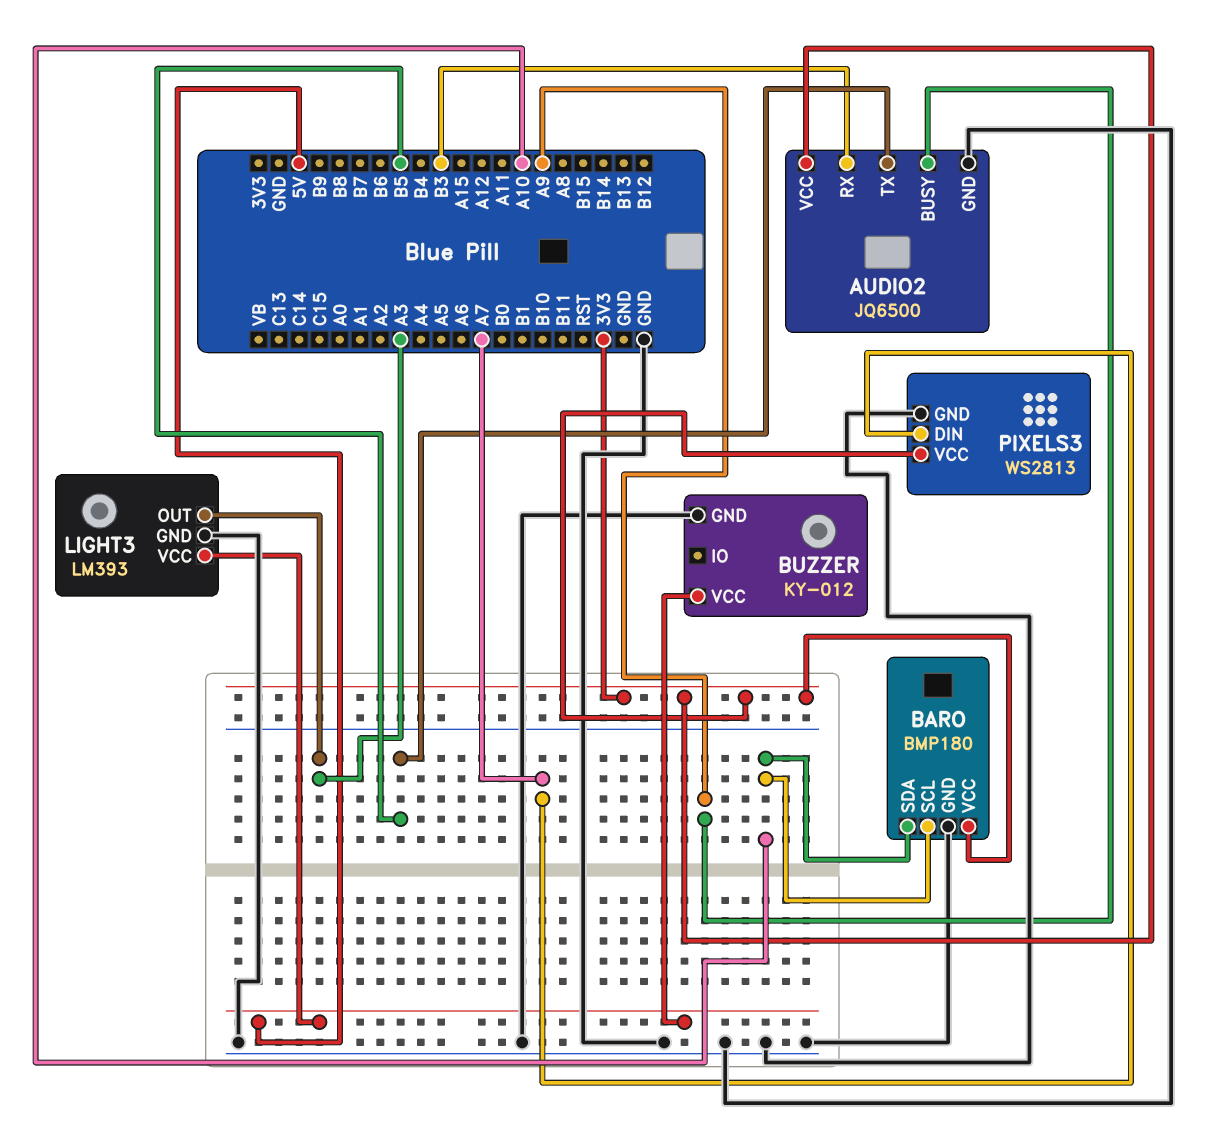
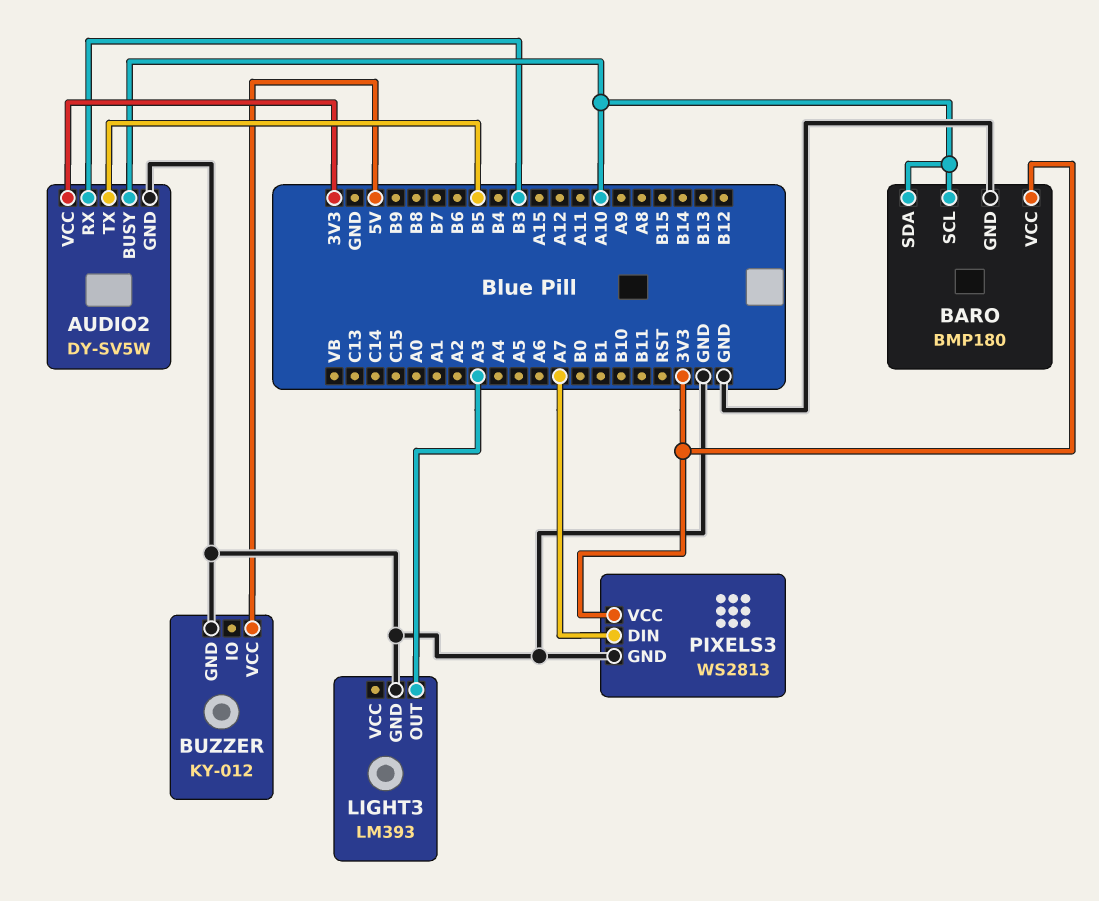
AUDIO2: JQ6500 -> DY-SV5W
AUDIO2 pin BUSY: A9 -> A10
LIGHT3 pin VCC: 5V -> none

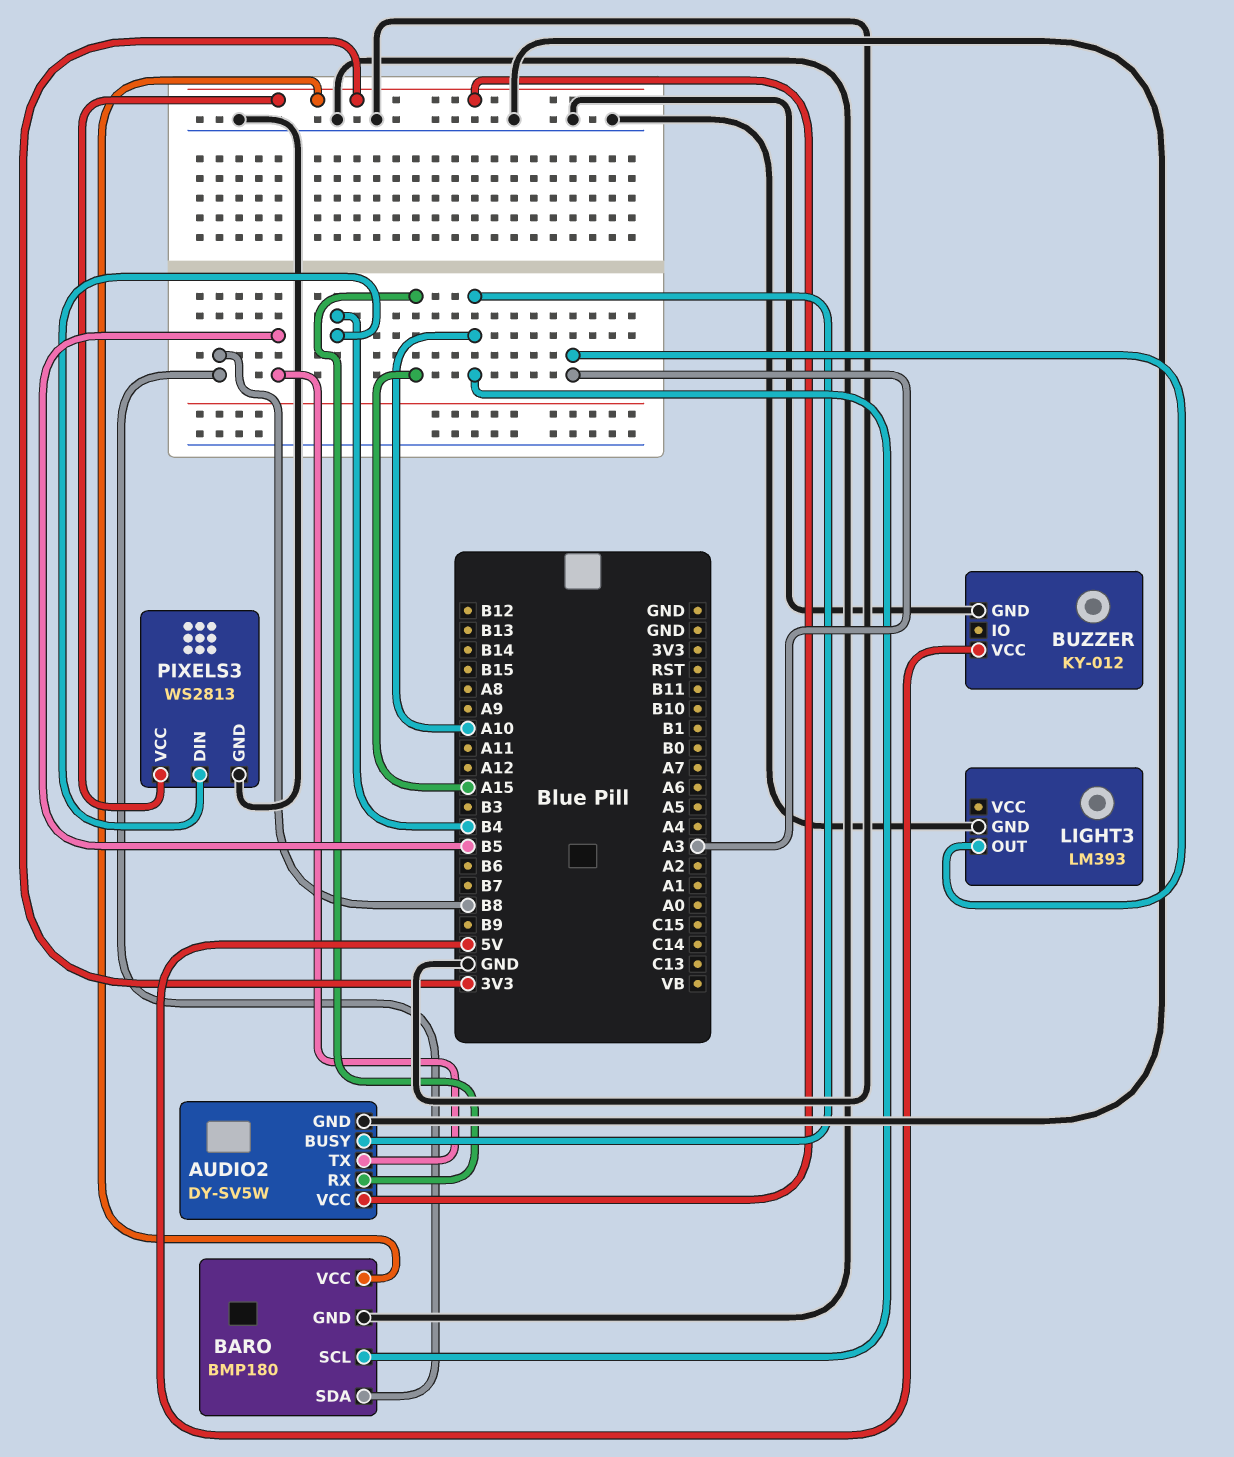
AUDIO2 pin RX: B3 -> A15
BARO pin SDA: A10 -> B8
PIXELS3 pin DIN: A7 -> B4

